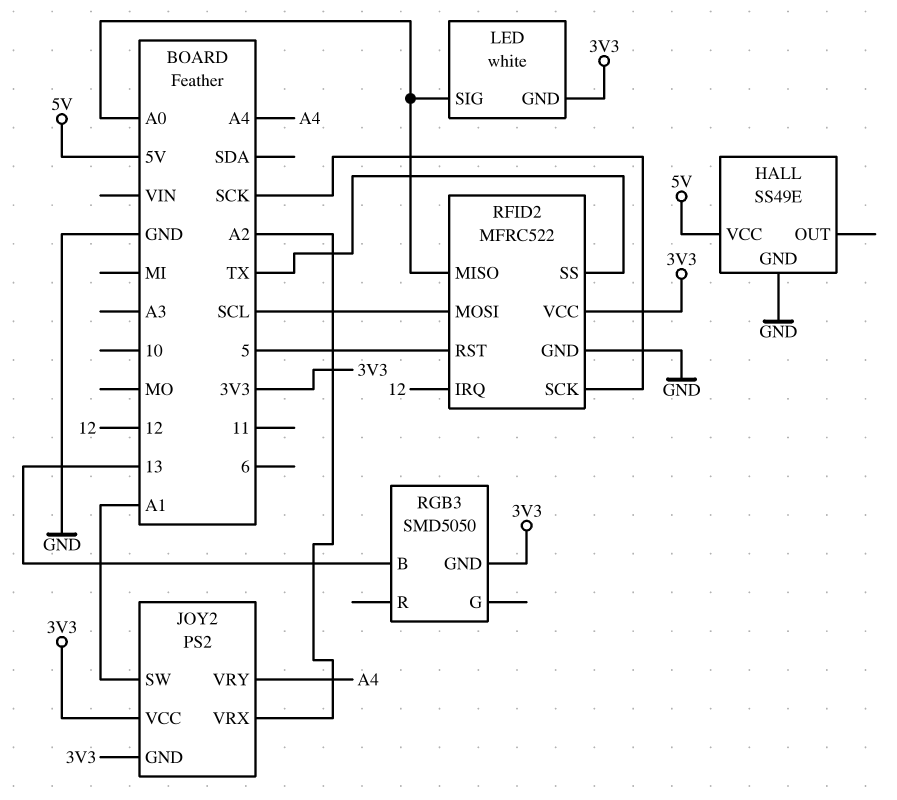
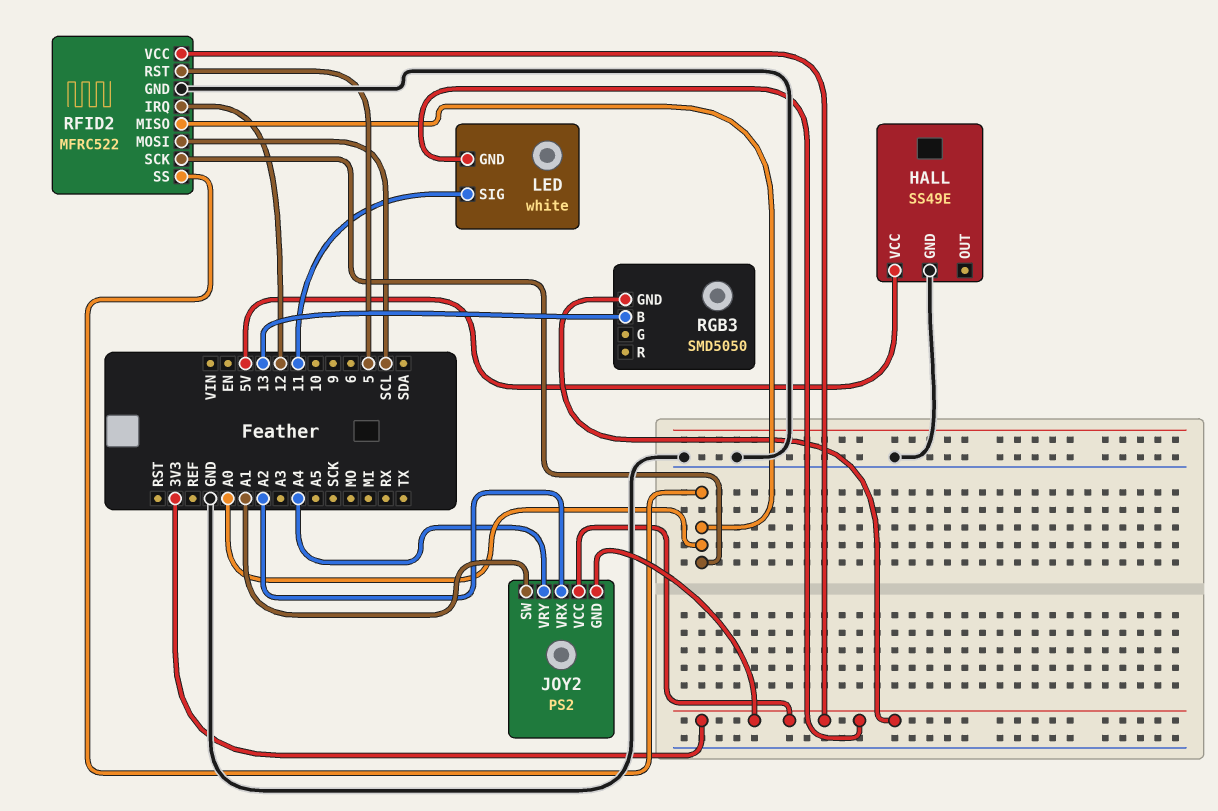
LED pin SIG: A0 -> 11
RFID2 pin SCK: SCK -> A0
RFID2 pin SS: TX -> A0

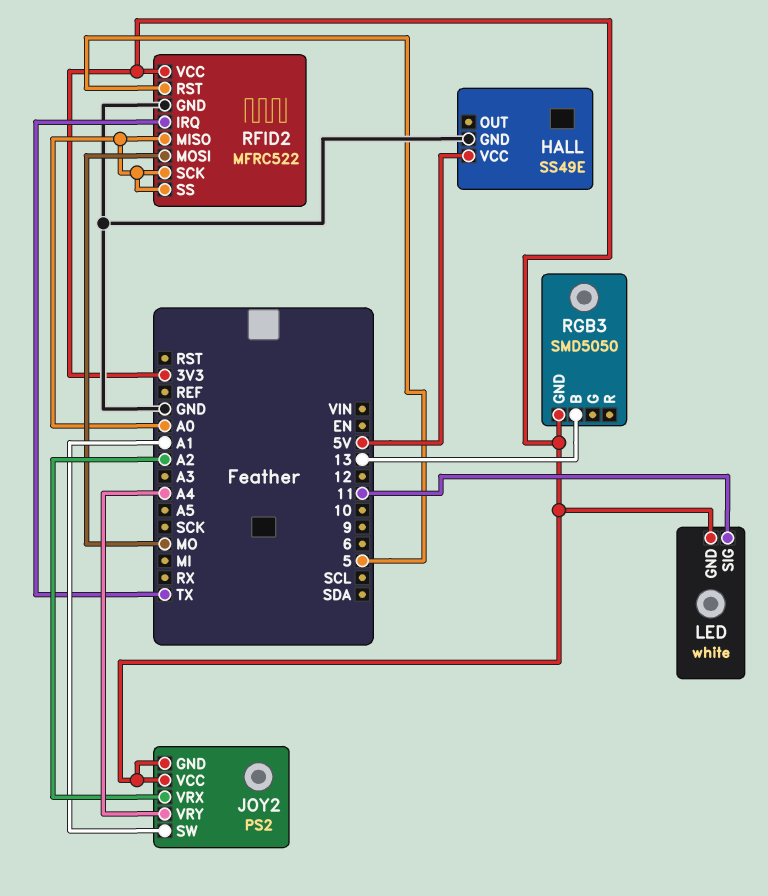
RFID2 pin IRQ: 12 -> TX
RFID2 pin MOSI: SCL -> MO

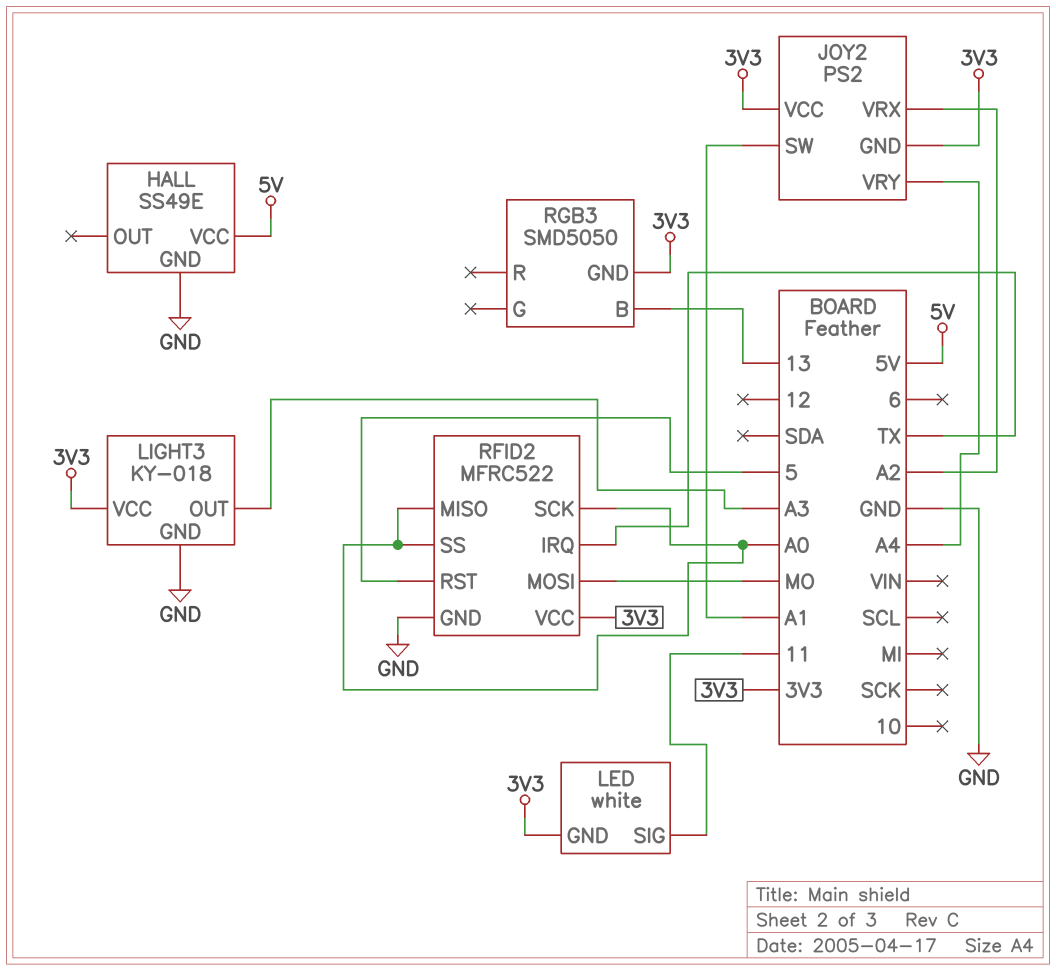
LIGHT3: none -> KY-018
LIGHT3 pin GND: none -> GND
LIGHT3 pin OUT: none -> A3
LIGHT3 pin VCC: none -> 3V3

